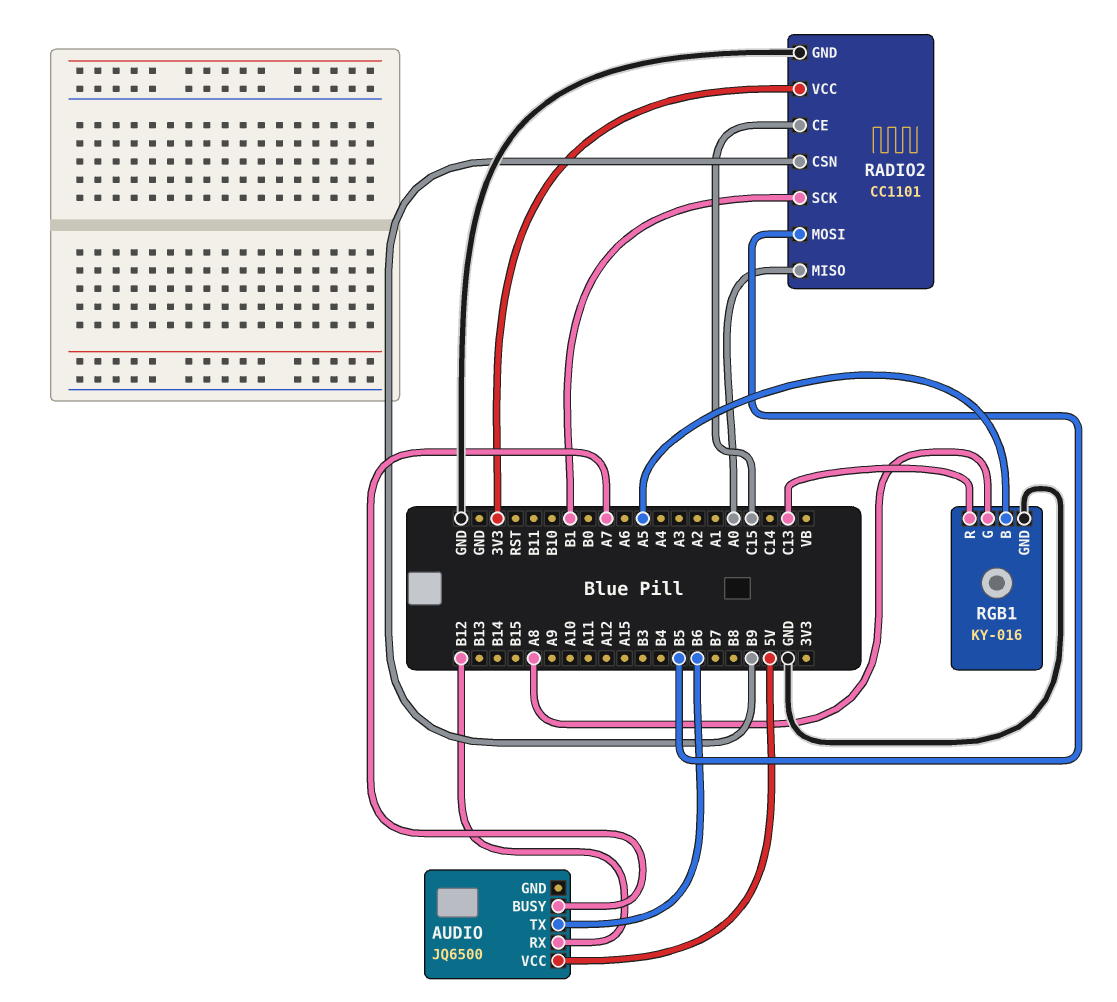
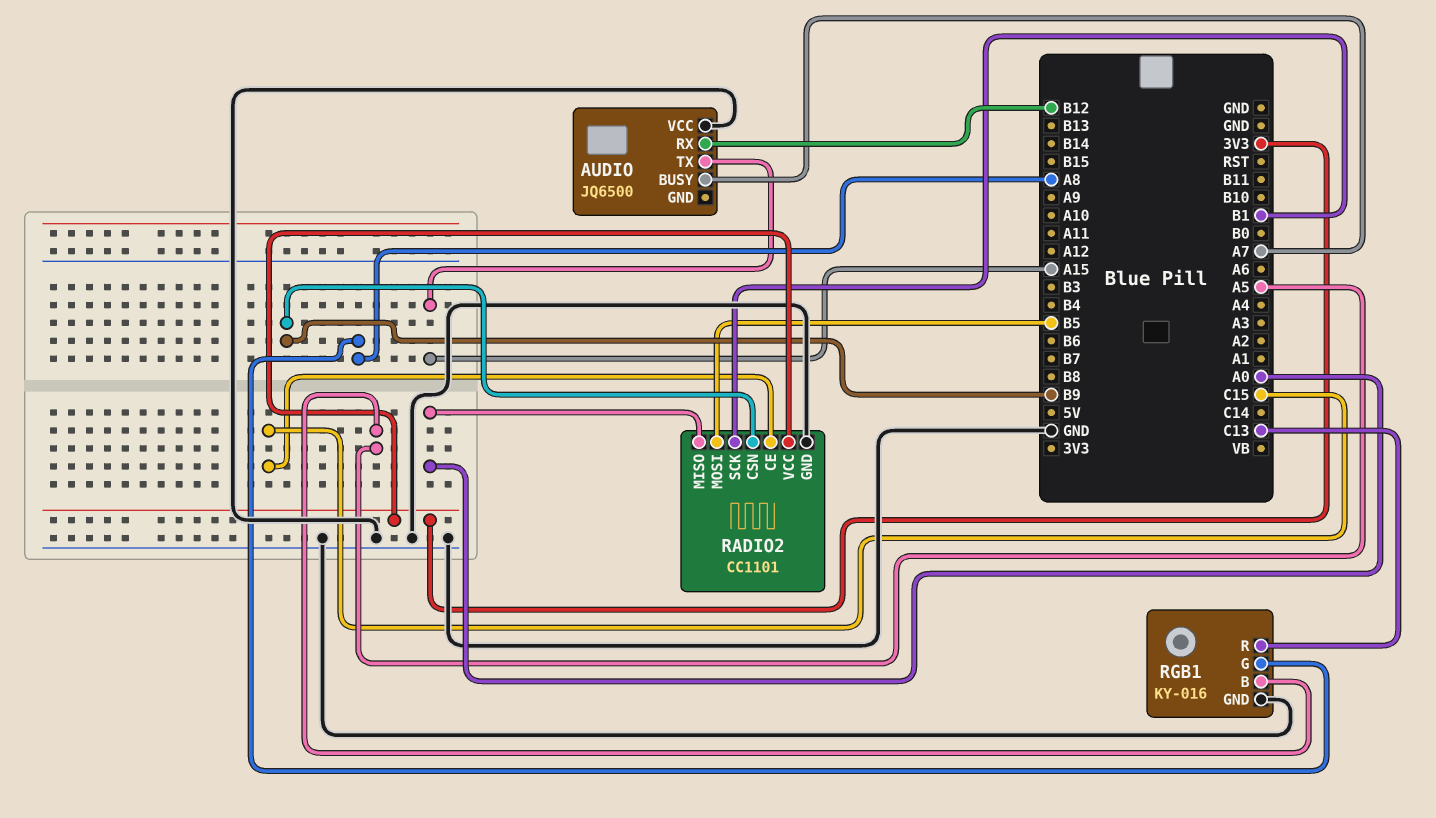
AUDIO pin TX: B6 -> A15
AUDIO pin VCC: 5V -> GND

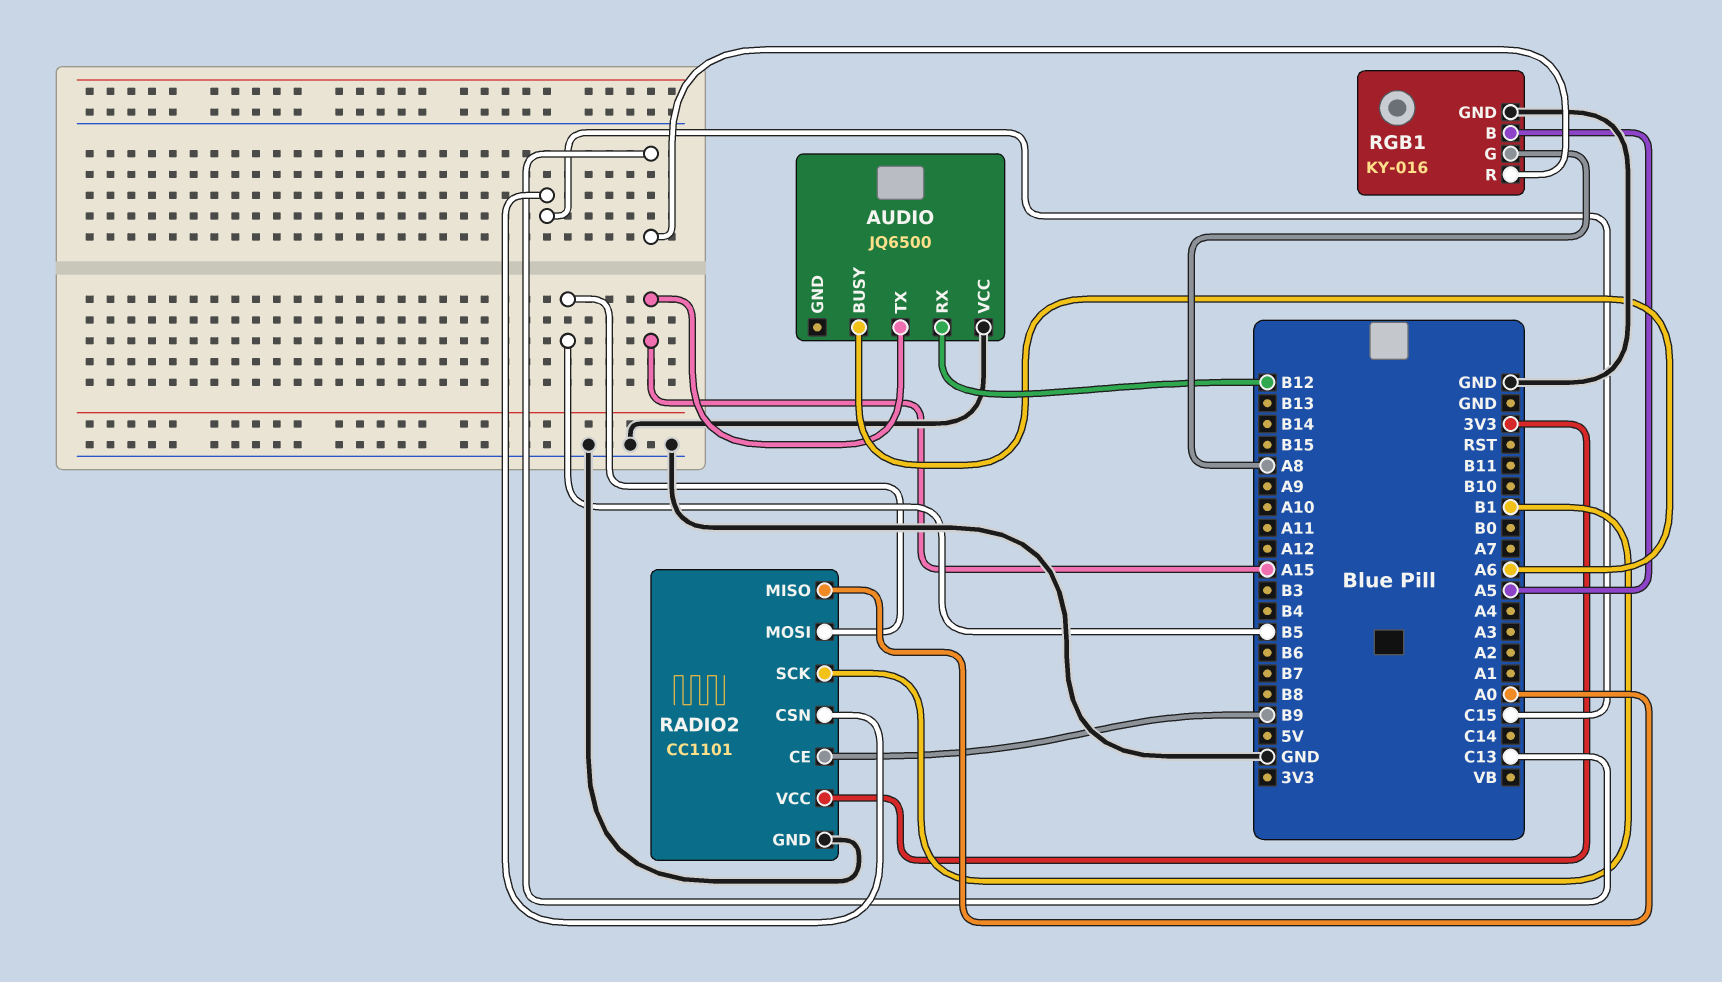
AUDIO pin BUSY: A7 -> A6
RADIO2 pin CE: C15 -> B9
RADIO2 pin CSN: B9 -> C15

